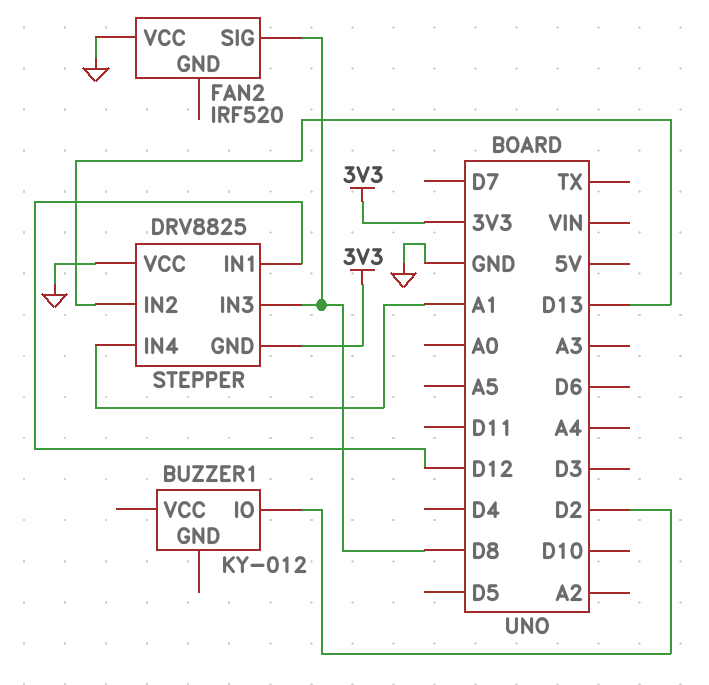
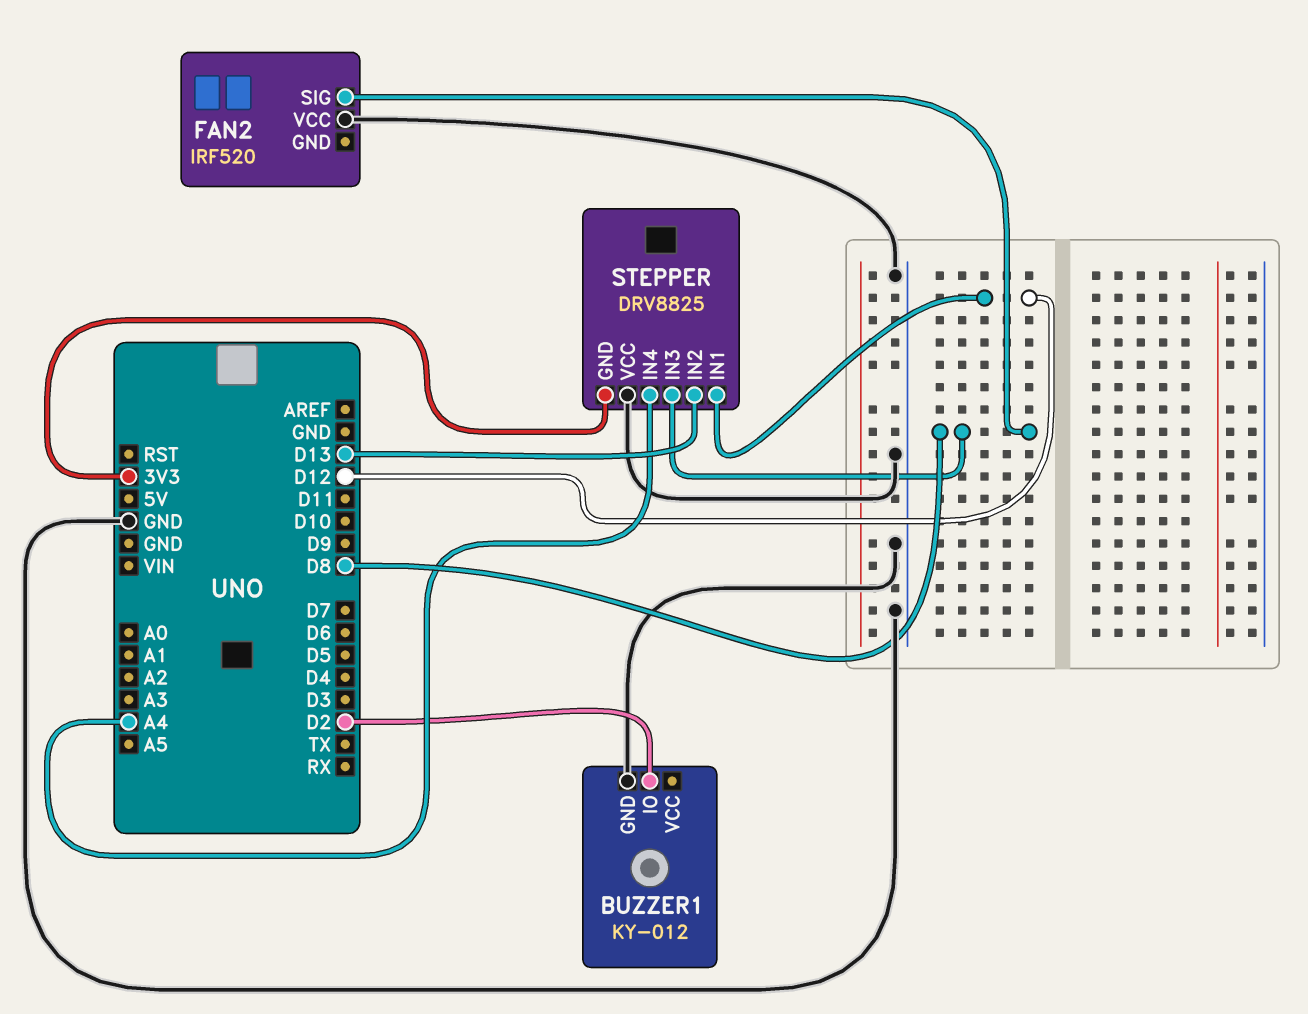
BUZZER1 pin GND: none -> GND
STEPPER pin IN4: A1 -> A4

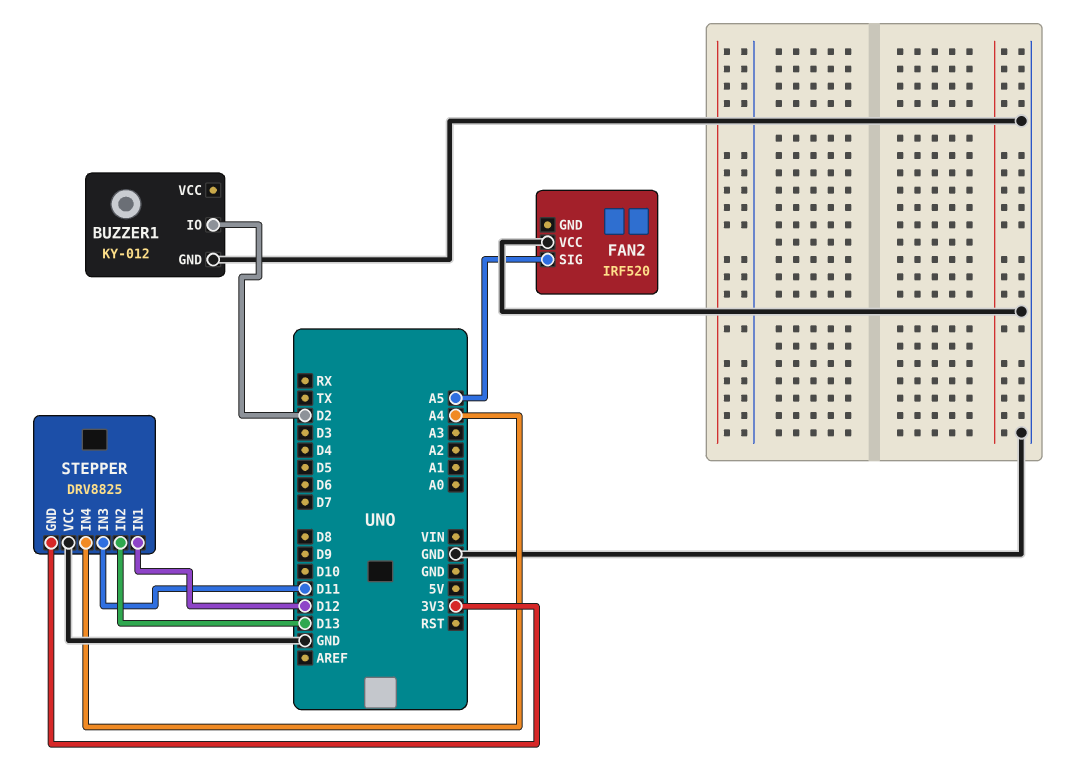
FAN2 pin SIG: D8 -> A5
STEPPER pin IN3: D8 -> D11

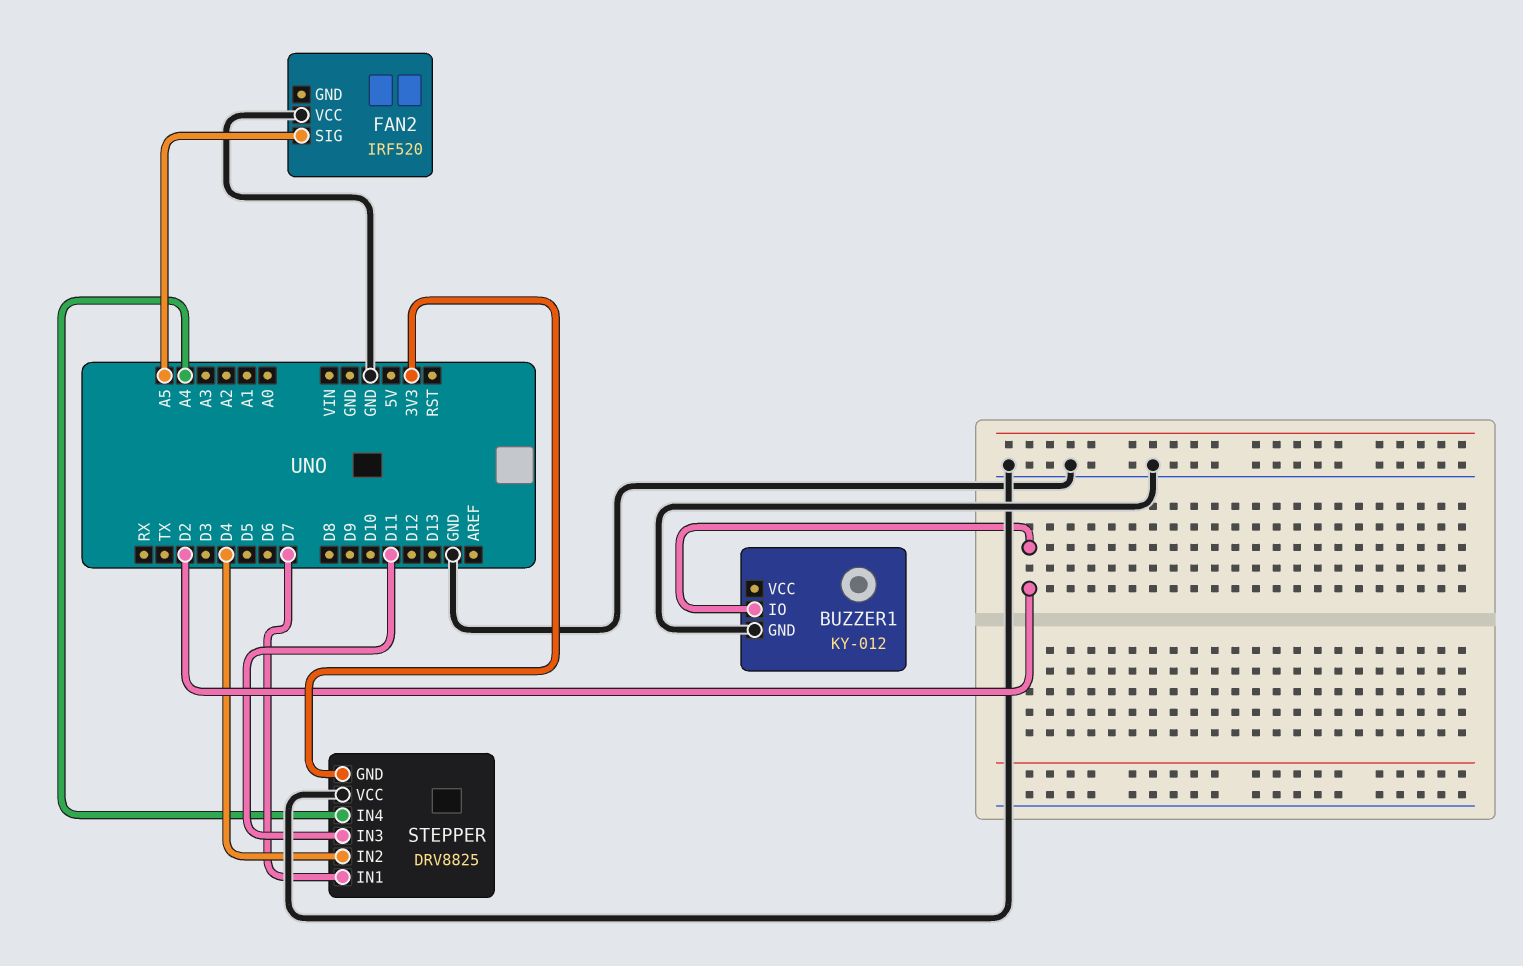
STEPPER pin IN1: D12 -> D7
STEPPER pin IN2: D13 -> D4

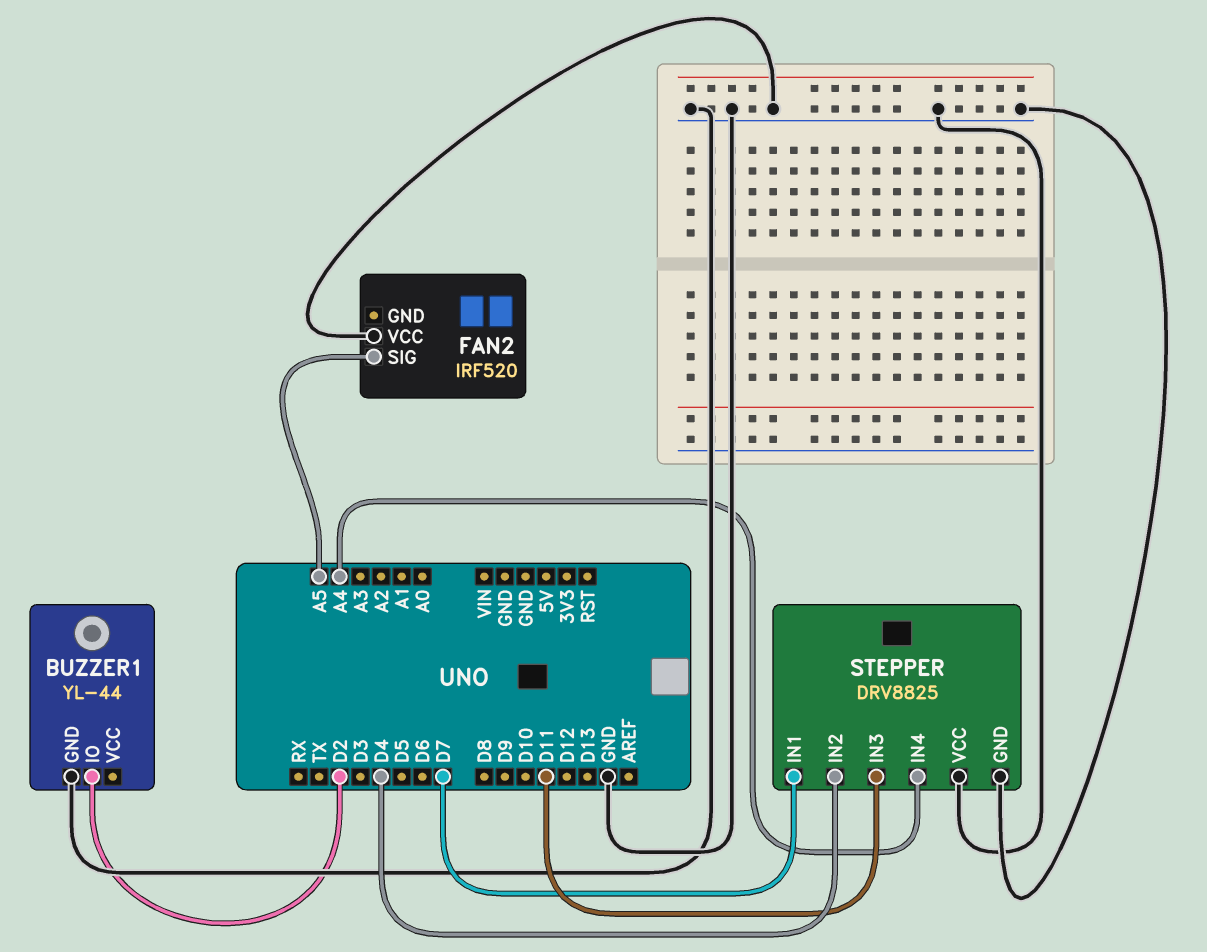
BUZZER1: KY-012 -> YL-44
STEPPER pin GND: 3V3 -> GND

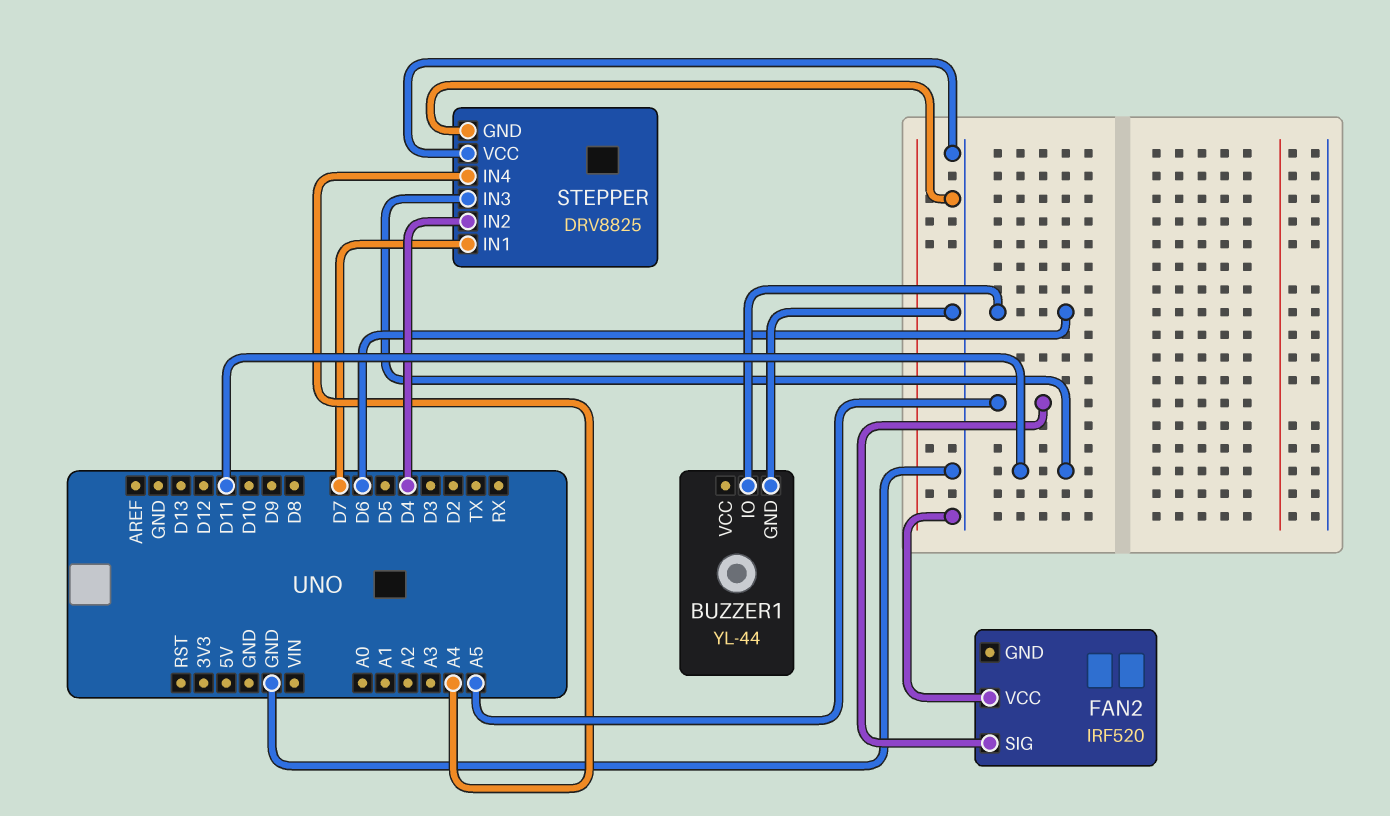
BUZZER1 pin IO: D2 -> D6

